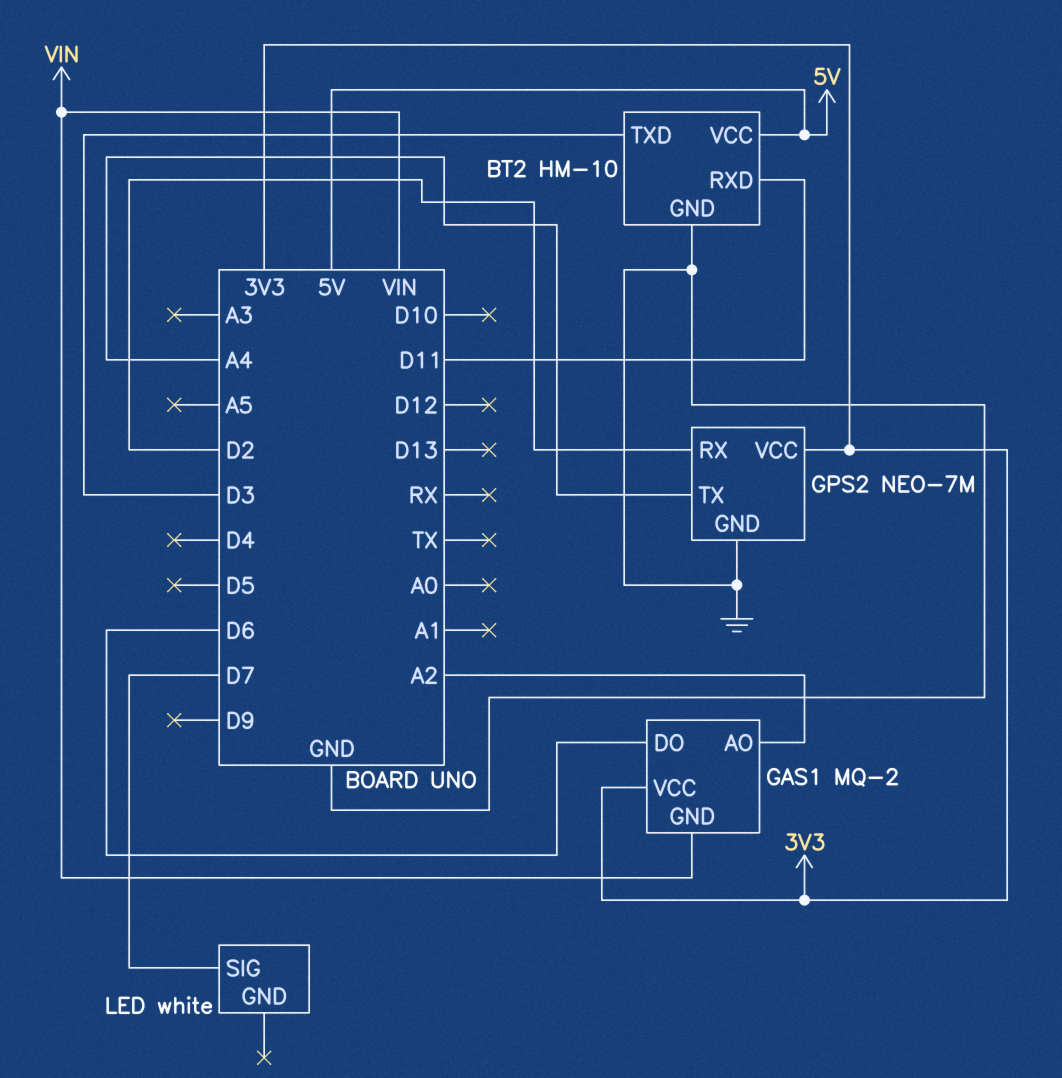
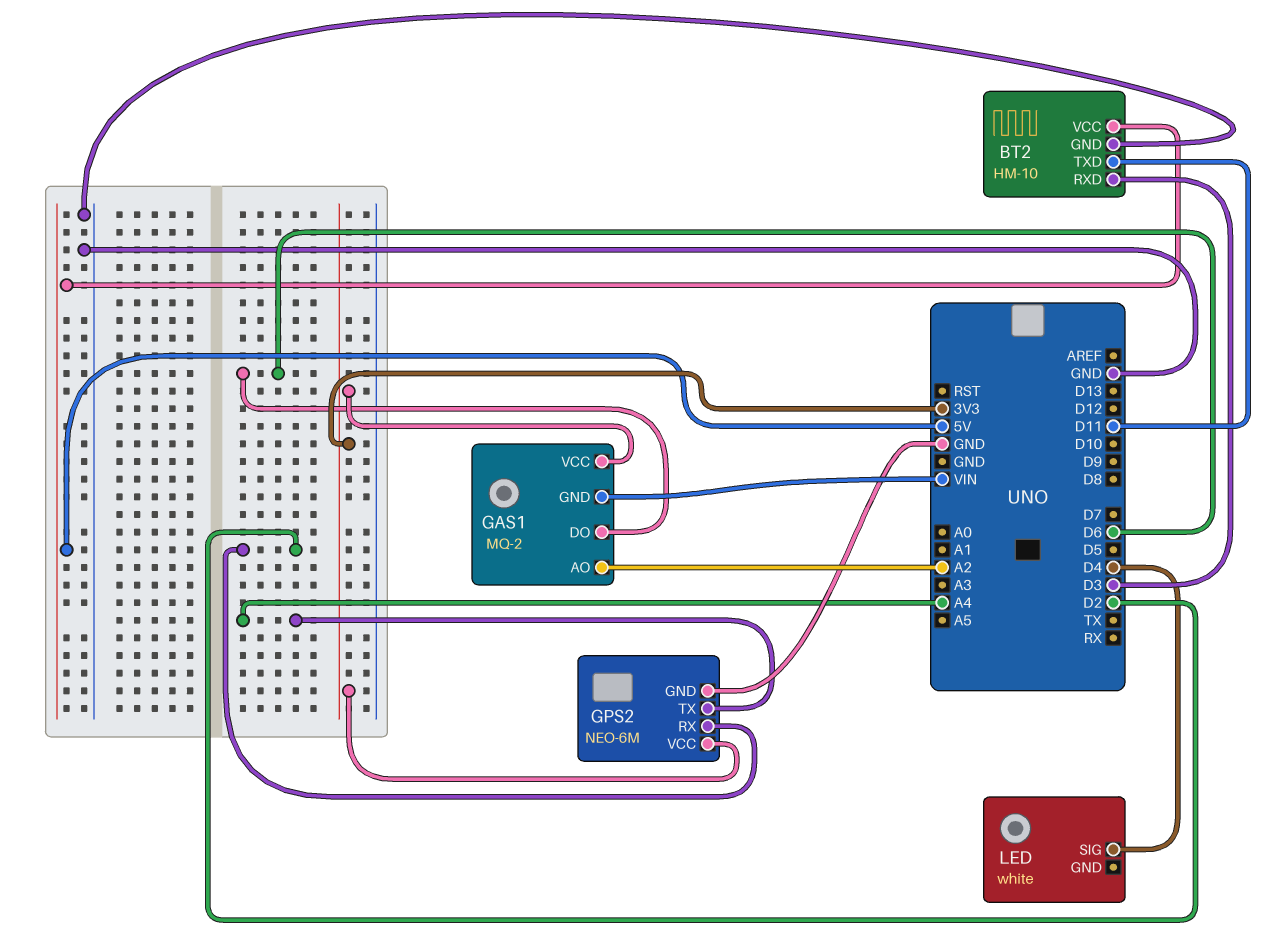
BT2 pin RXD: D11 -> D3
BT2 pin TXD: D3 -> D11
GPS2: NEO-7M -> NEO-6M
LED pin SIG: D7 -> D4

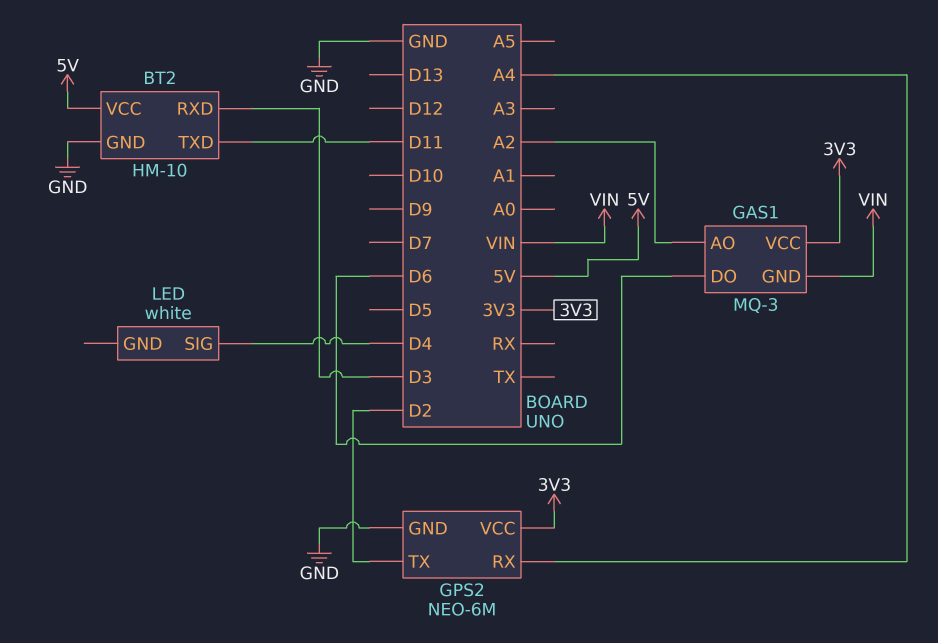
GAS1: MQ-2 -> MQ-3
GPS2 pin RX: D2 -> A4
GPS2 pin TX: A4 -> D2

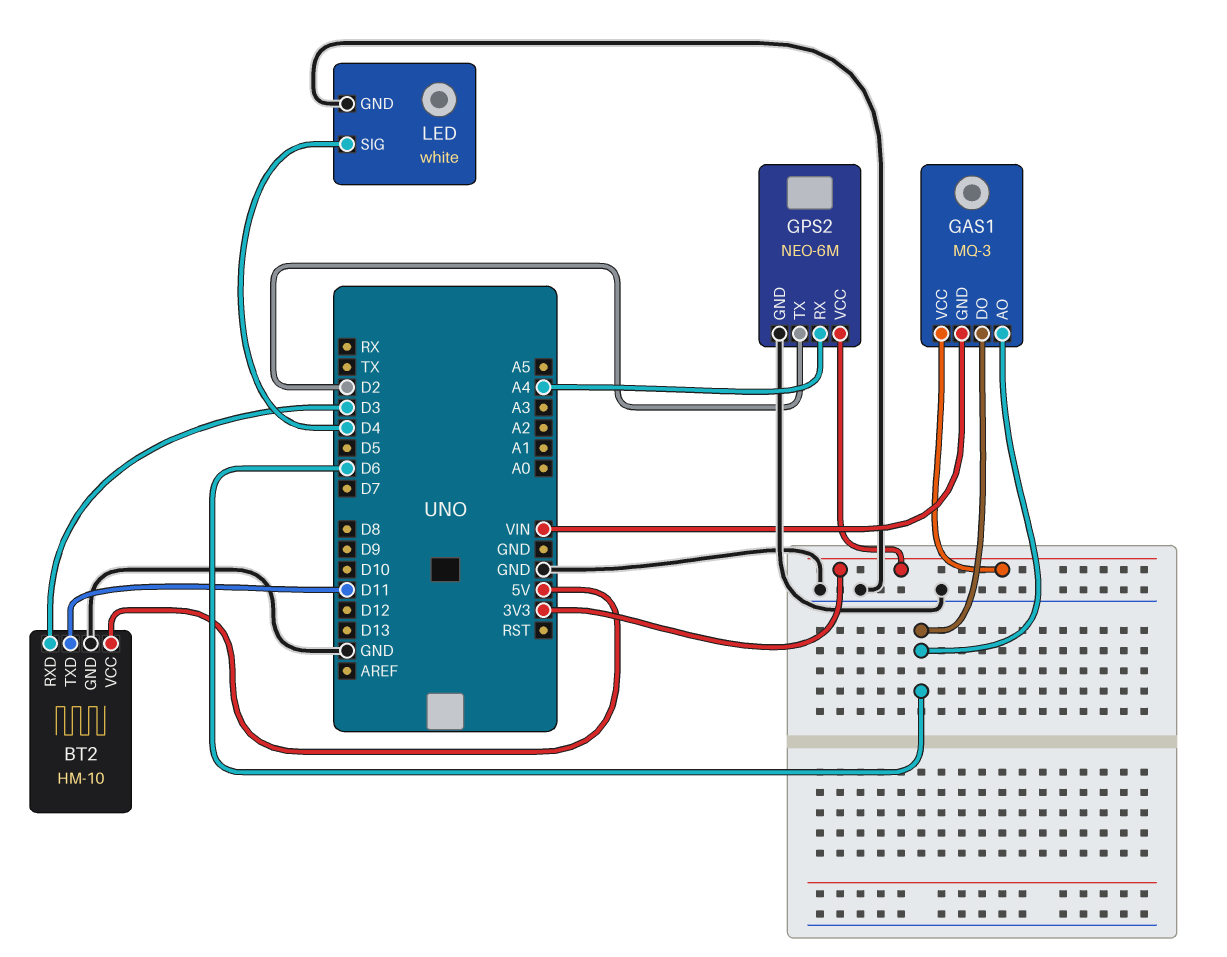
GAS1 pin AO: A2 -> D6
LED pin GND: none -> GND

